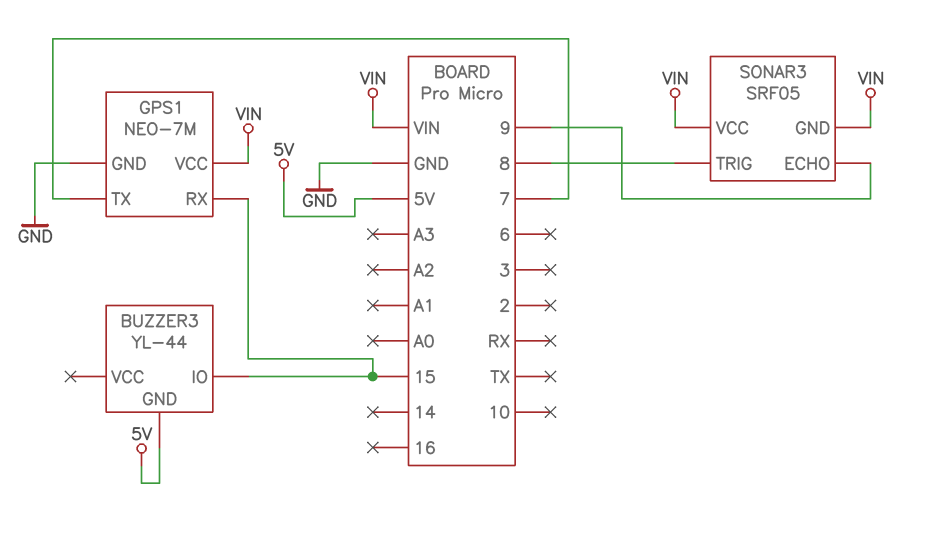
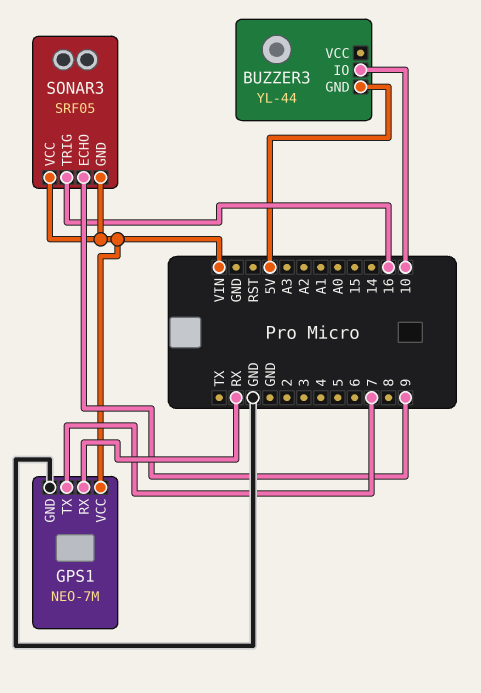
BUZZER3 pin IO: 15 -> 10
GPS1 pin RX: 15 -> RX
SONAR3 pin TRIG: 8 -> 16

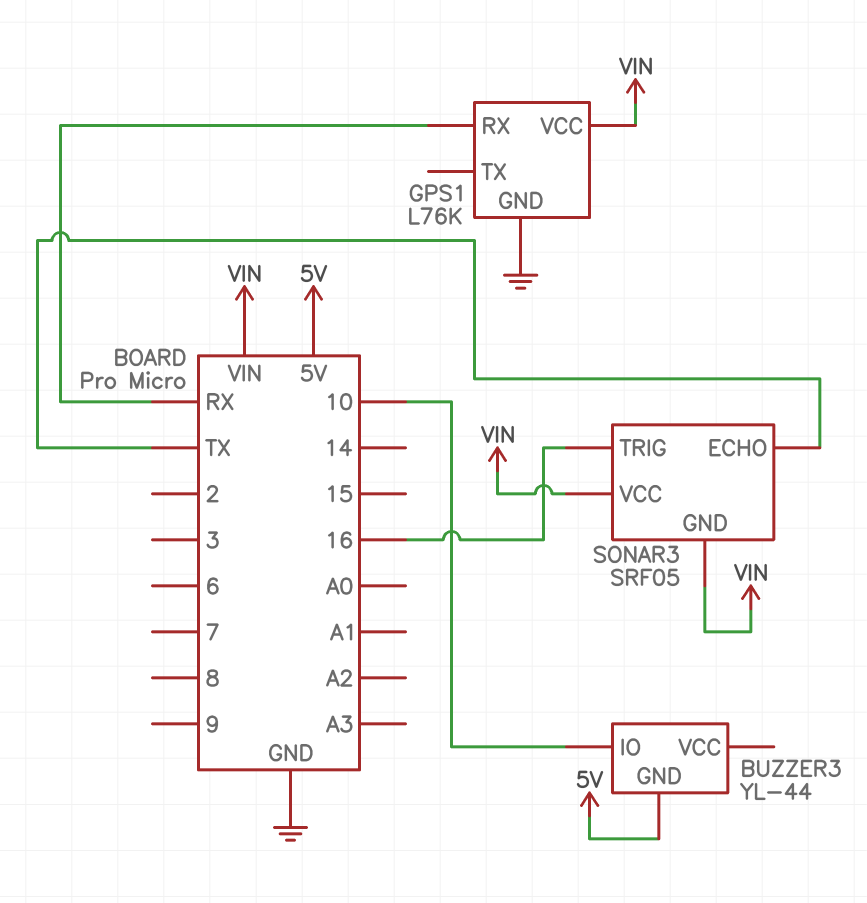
GPS1: NEO-7M -> L76K
GPS1 pin TX: 7 -> none
SONAR3 pin ECHO: 9 -> TX

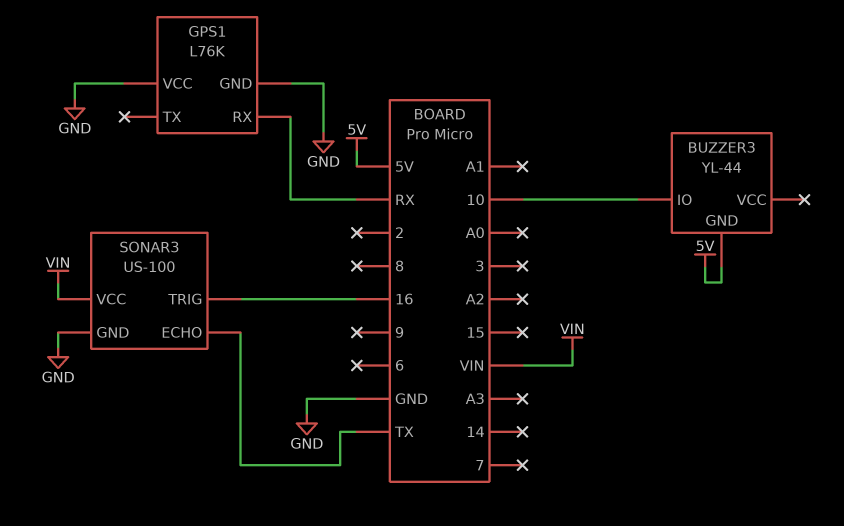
GPS1 pin VCC: VIN -> GND
SONAR3: SRF05 -> US-100
SONAR3 pin GND: VIN -> GND

